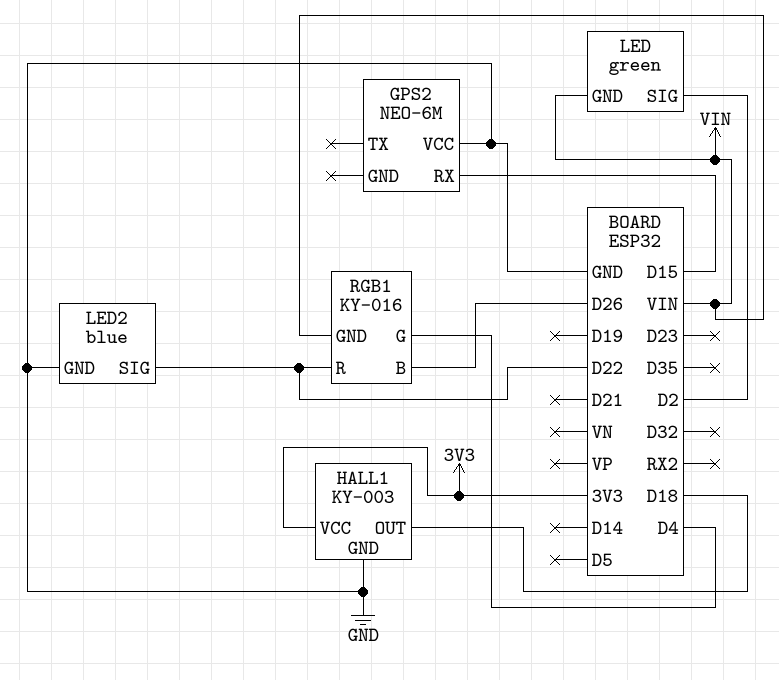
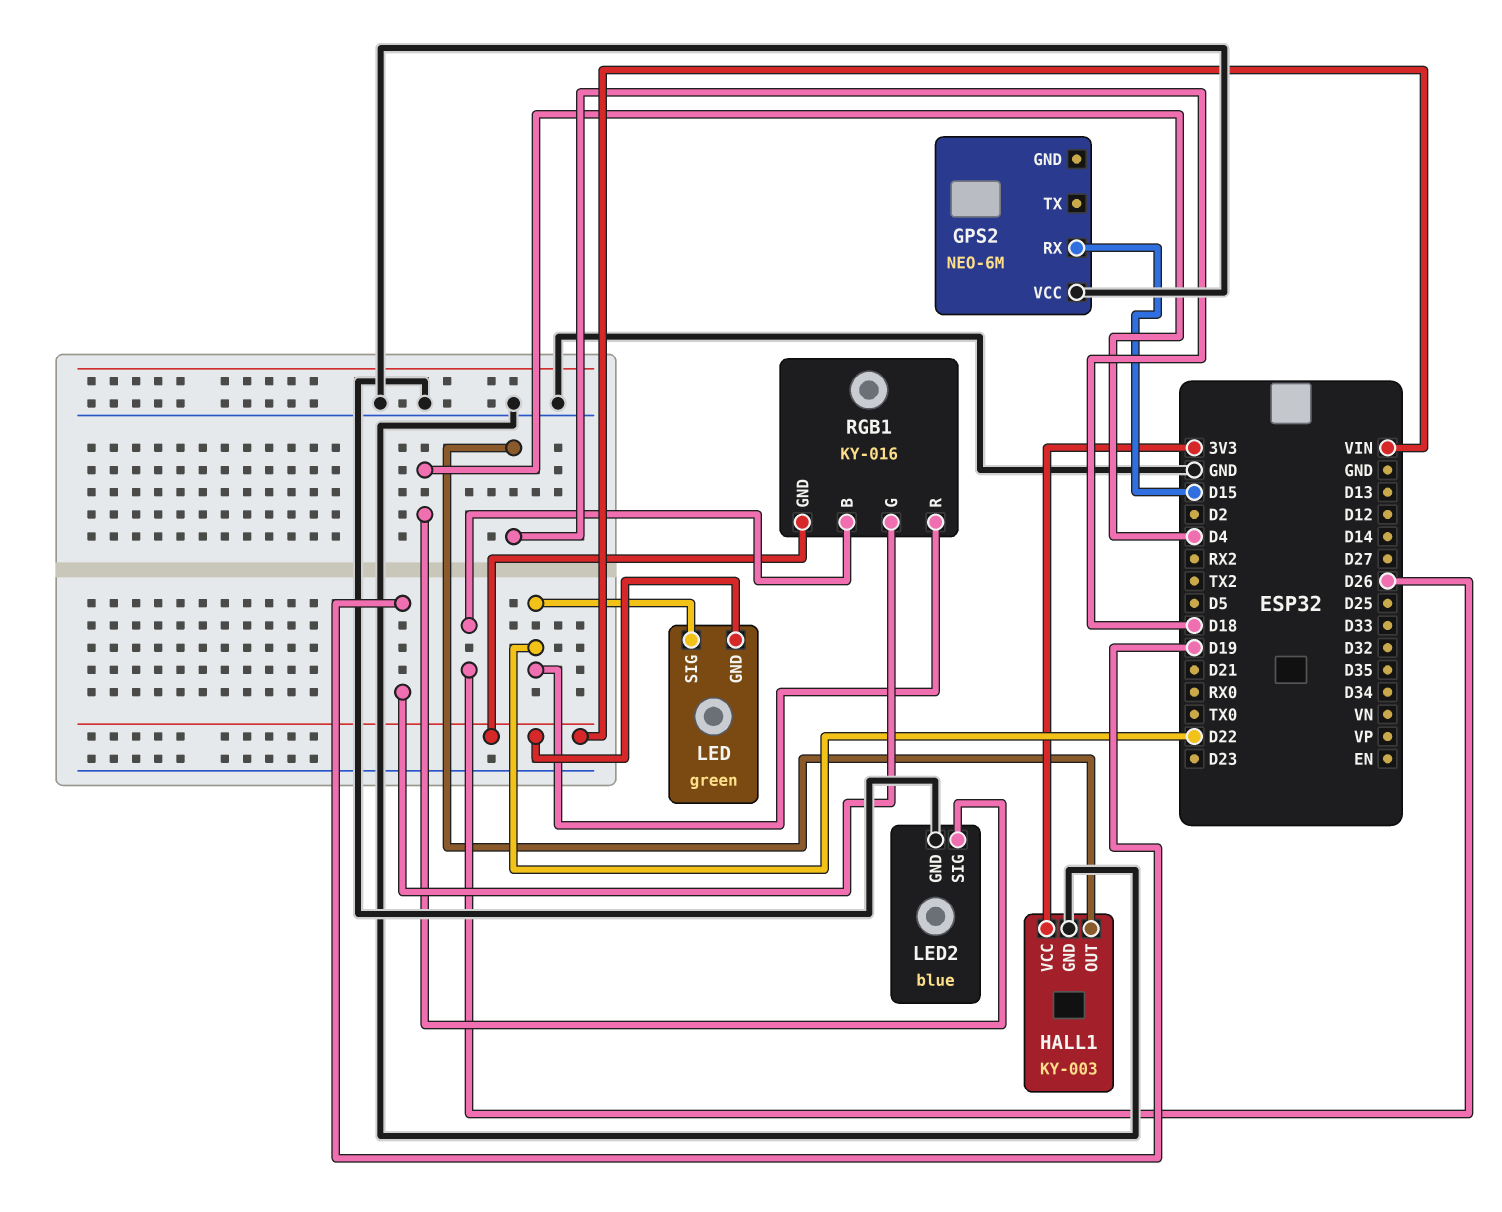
LED pin SIG: D2 -> D22
LED2 pin SIG: D22 -> D4
RGB1 pin G: D4 -> D19

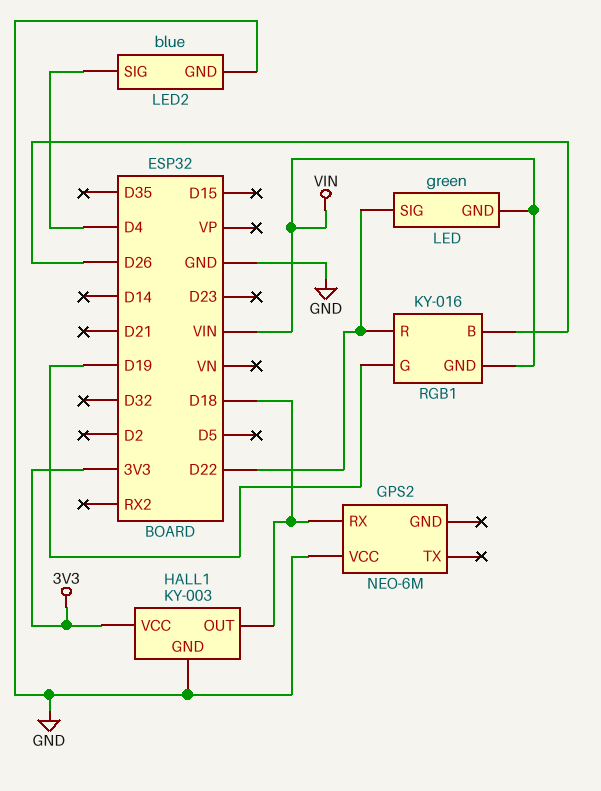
GPS2 pin RX: D15 -> D18

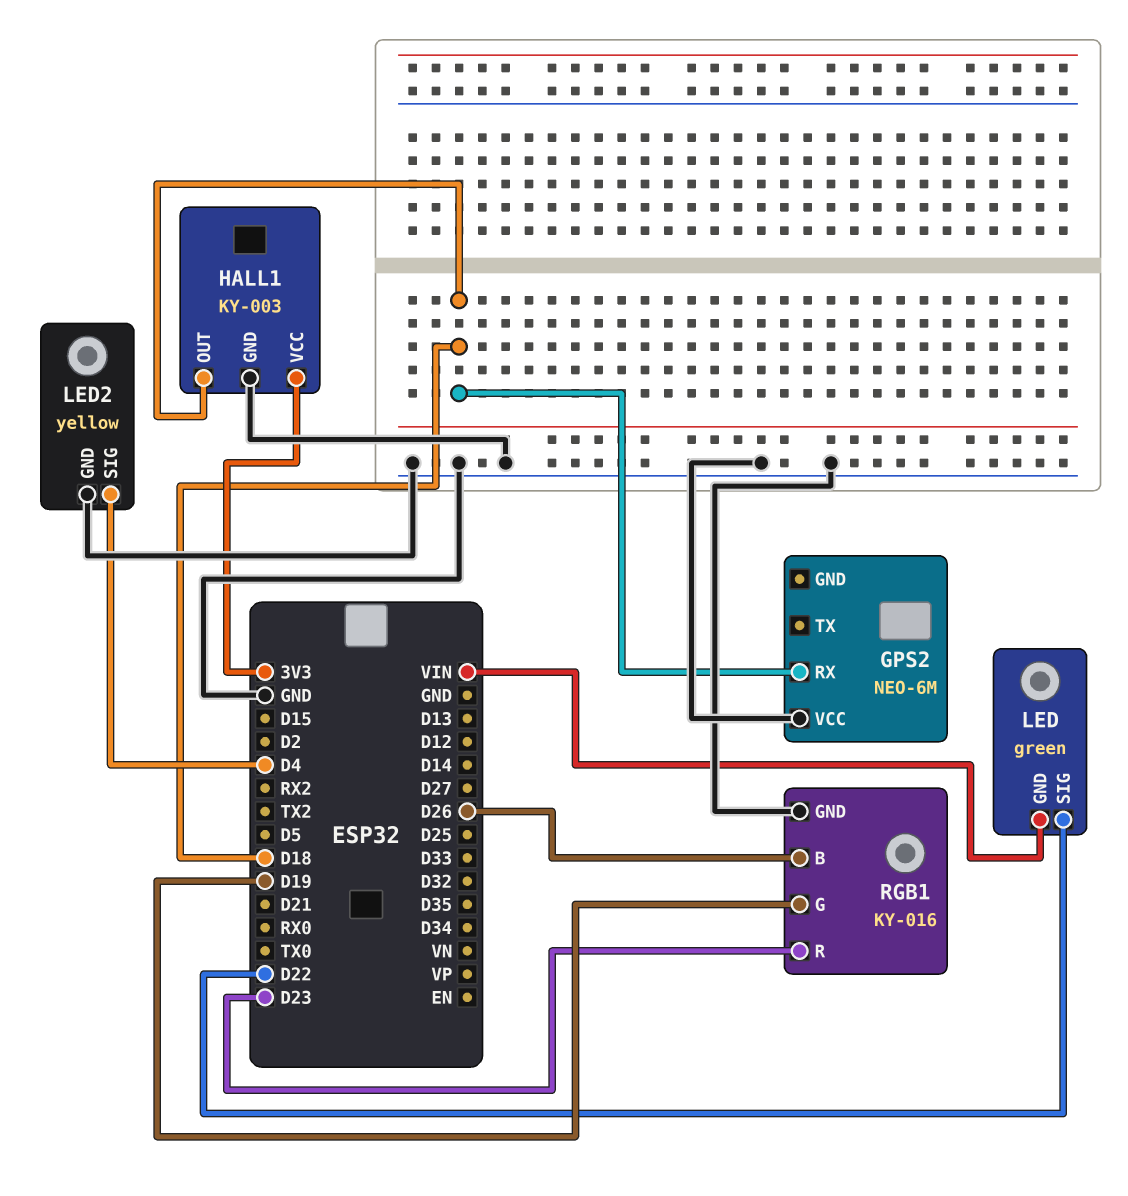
LED2: blue -> yellow
RGB1 pin GND: VIN -> GND
RGB1 pin R: D22 -> D23

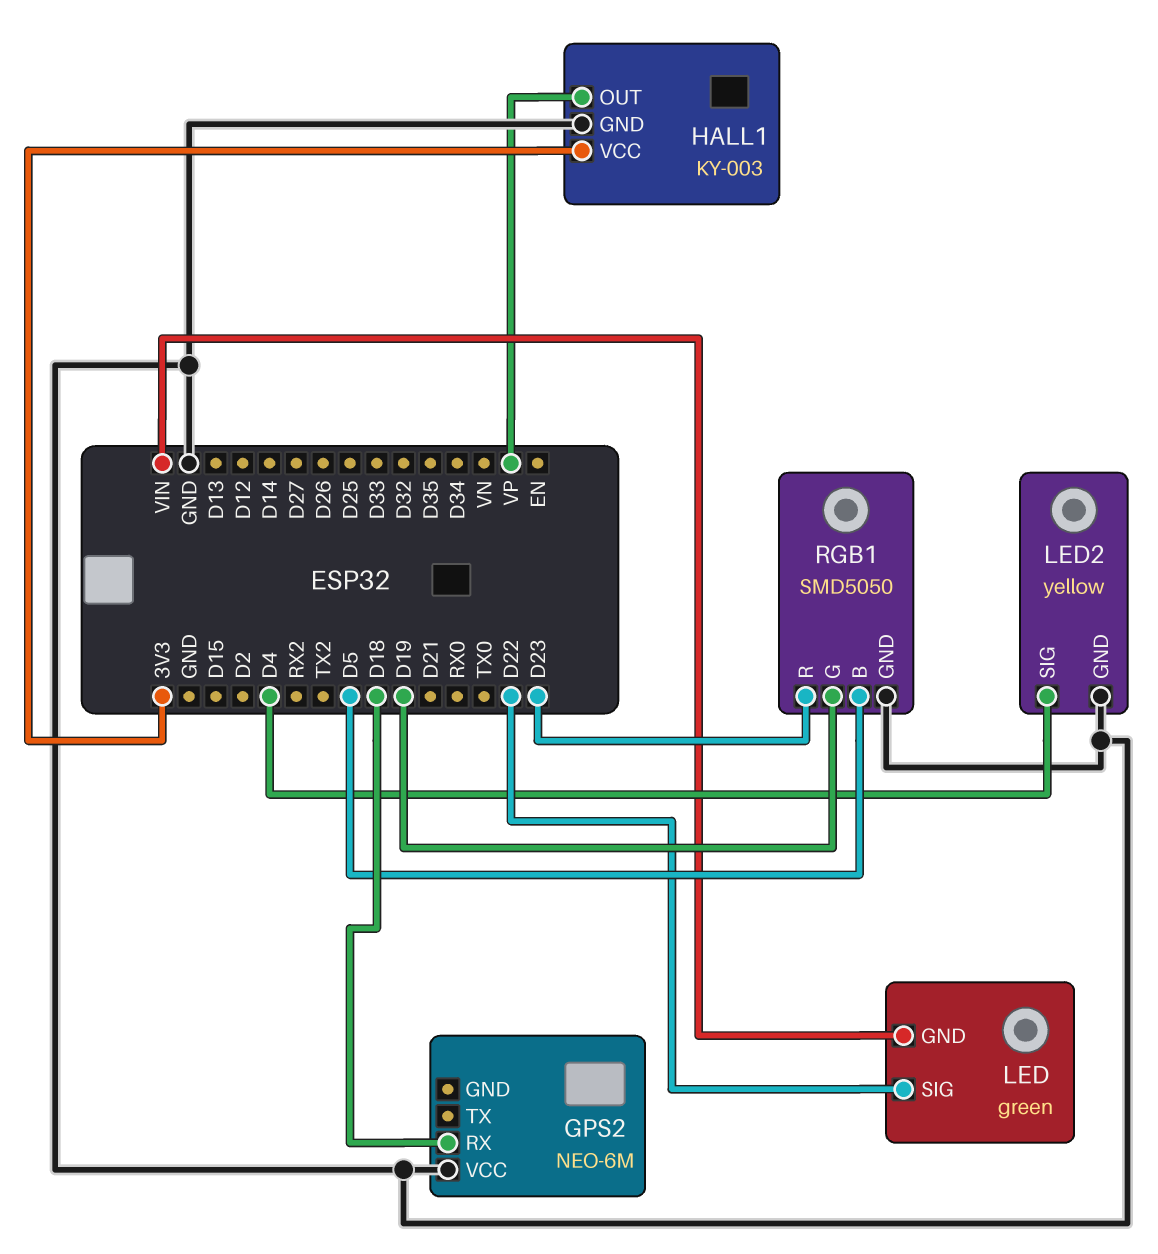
HALL1 pin OUT: D18 -> VP
RGB1: KY-016 -> SMD5050
RGB1 pin B: D26 -> D5

